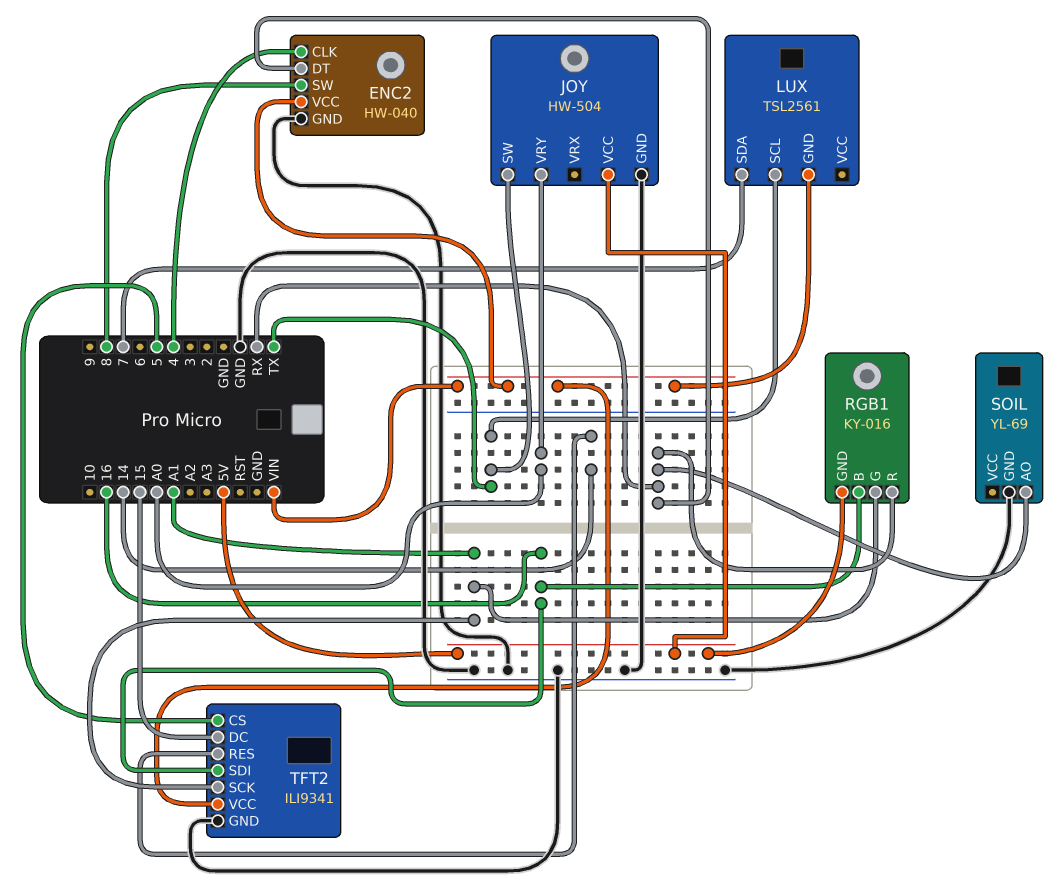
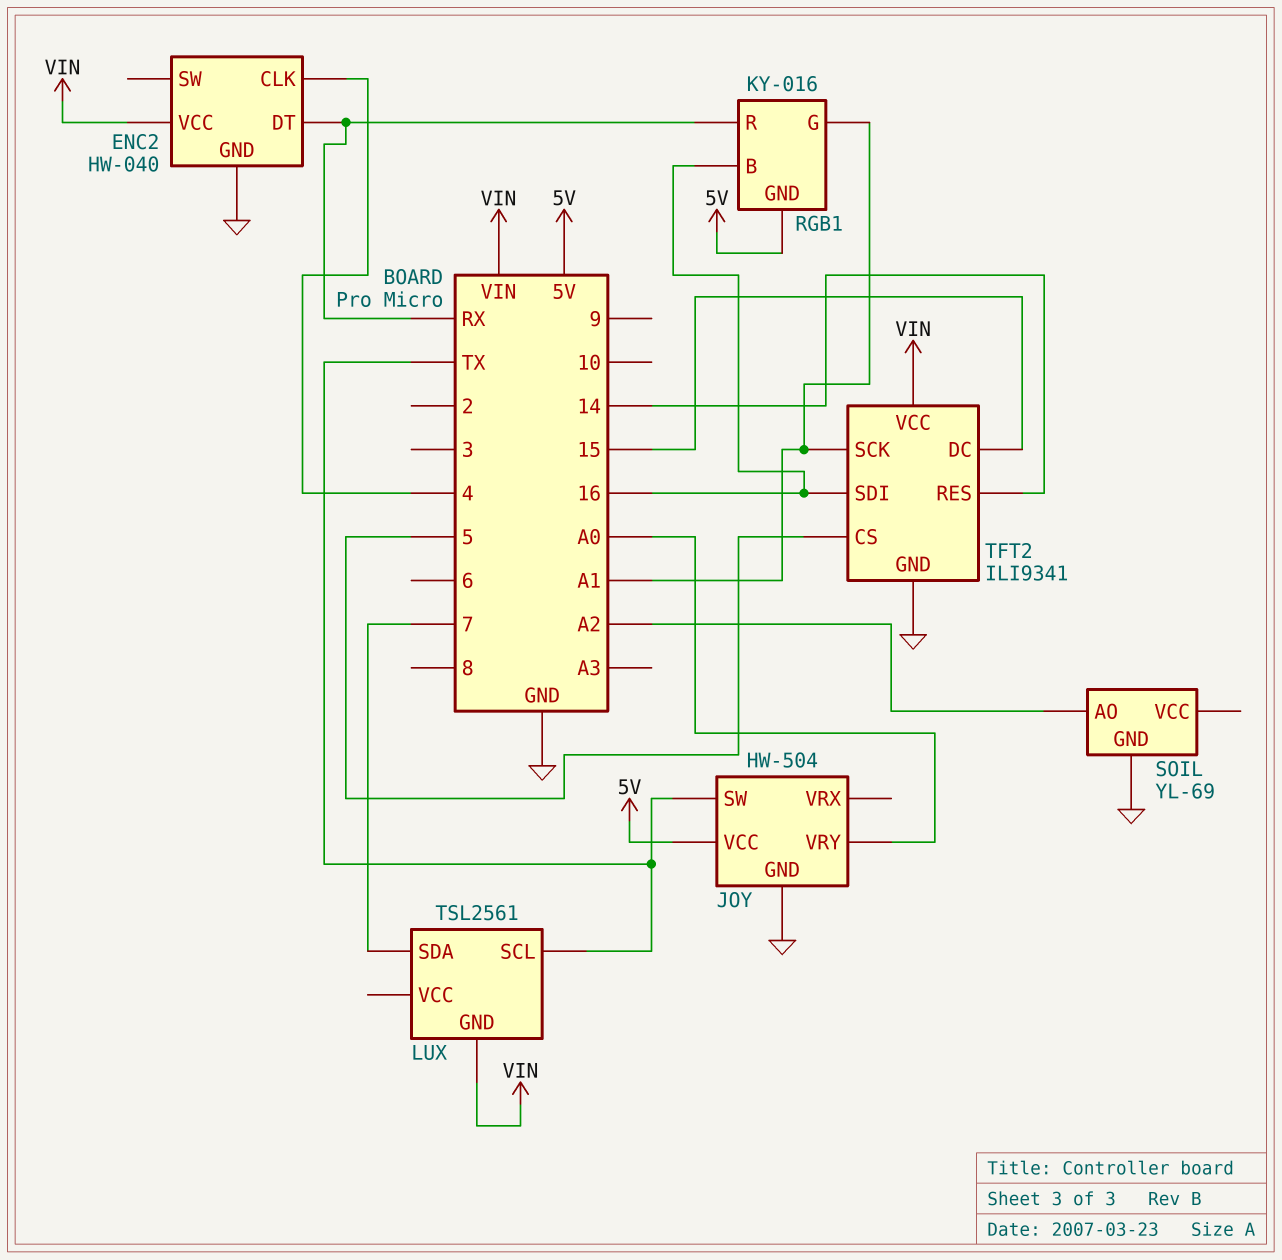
ENC2 pin SW: 8 -> none
SOIL pin AO: RX -> A2

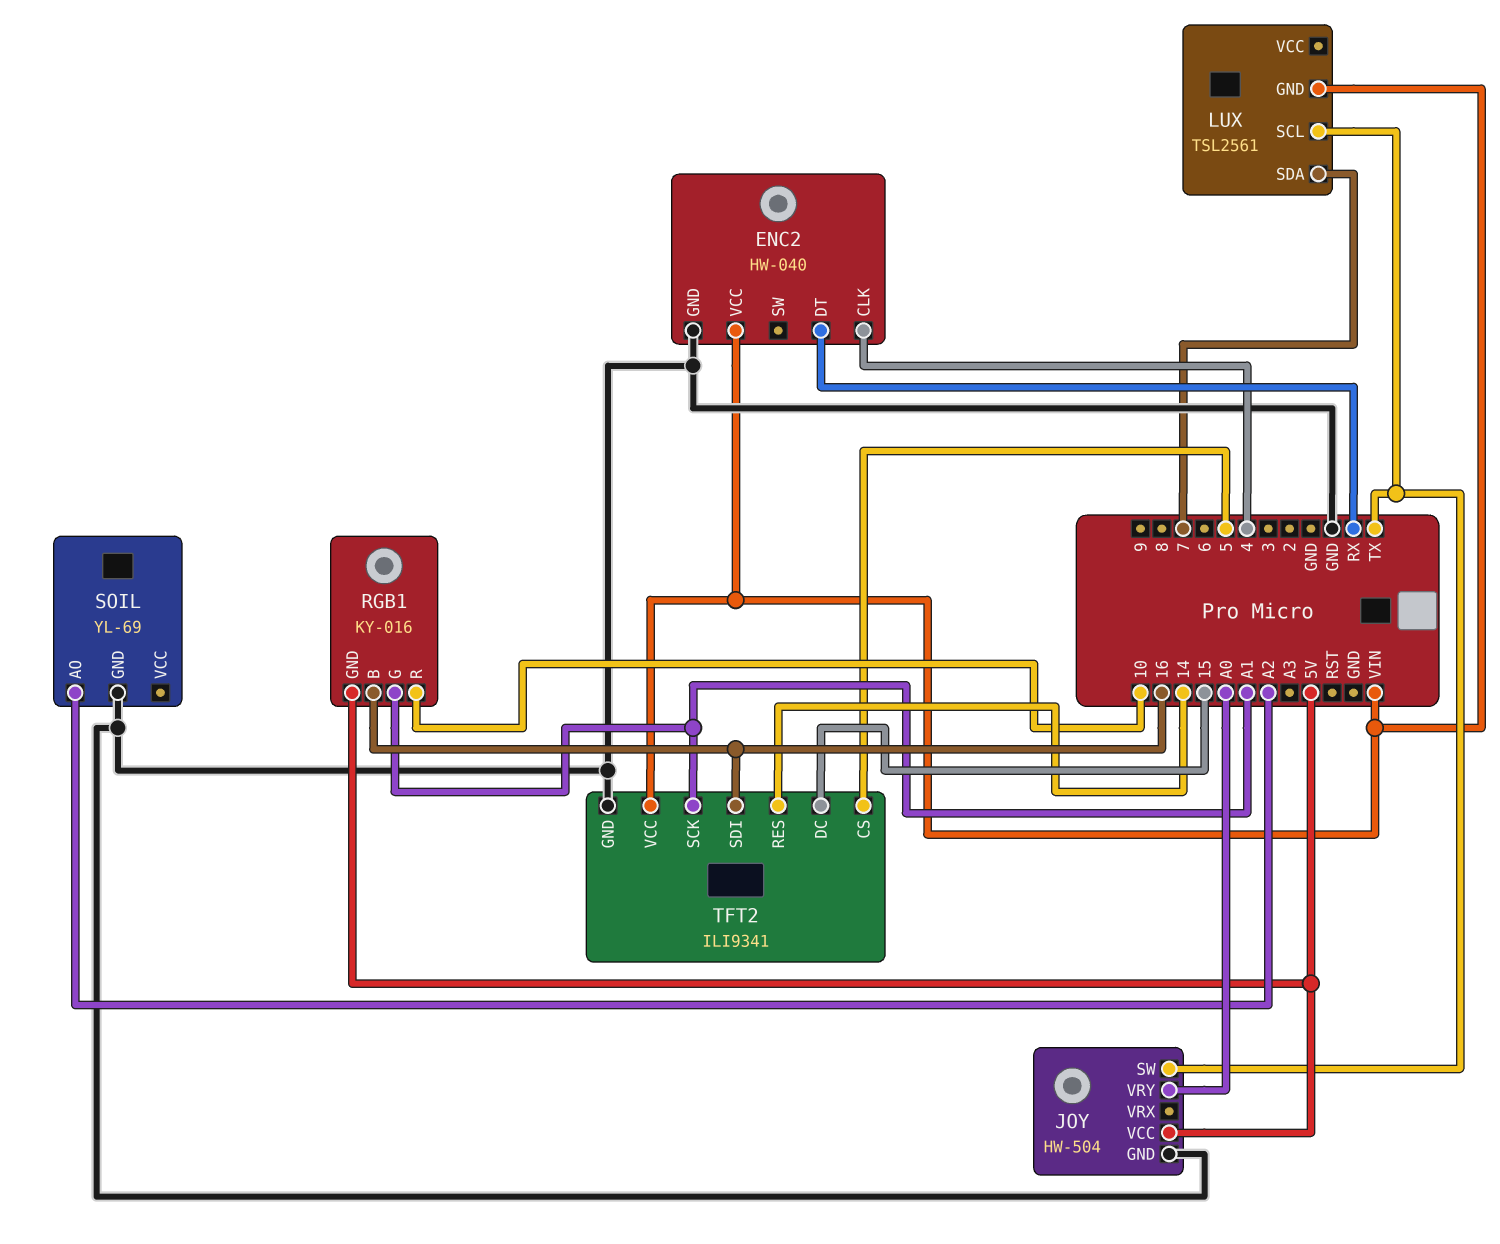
RGB1 pin R: RX -> 10

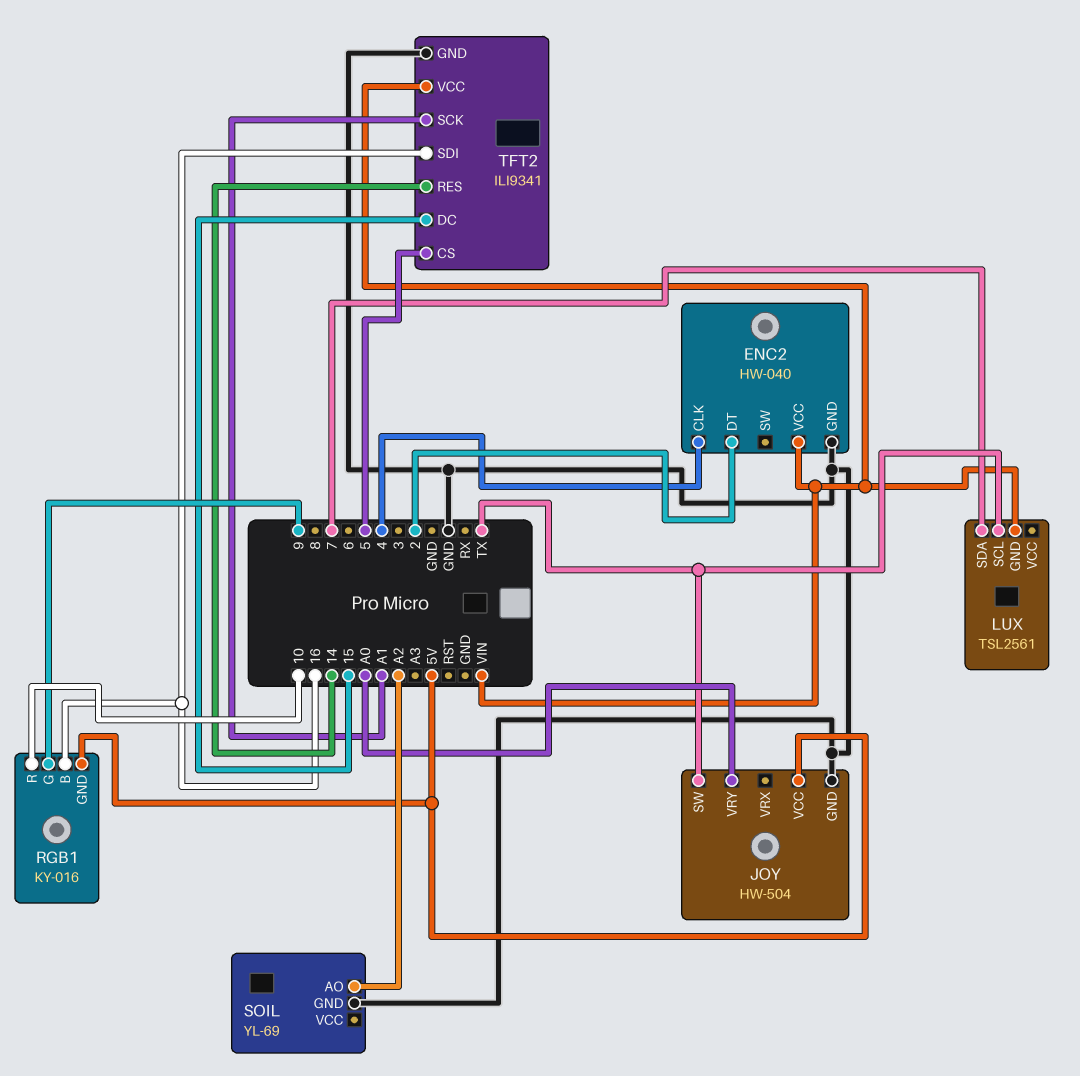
ENC2 pin DT: RX -> 2
RGB1 pin G: A1 -> 9

